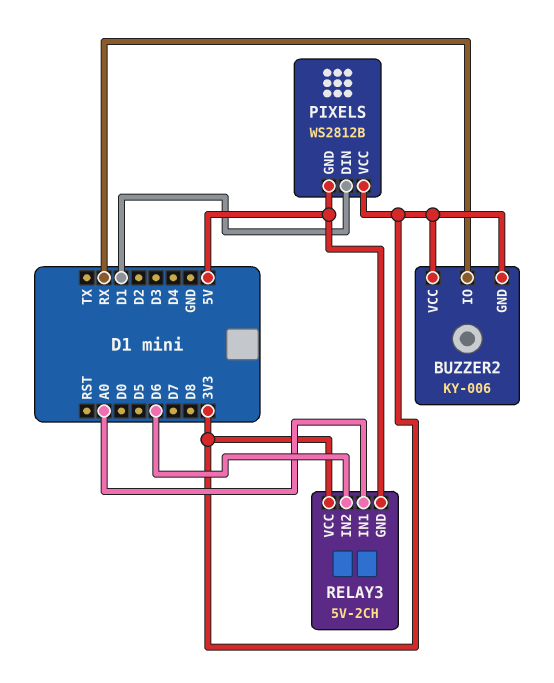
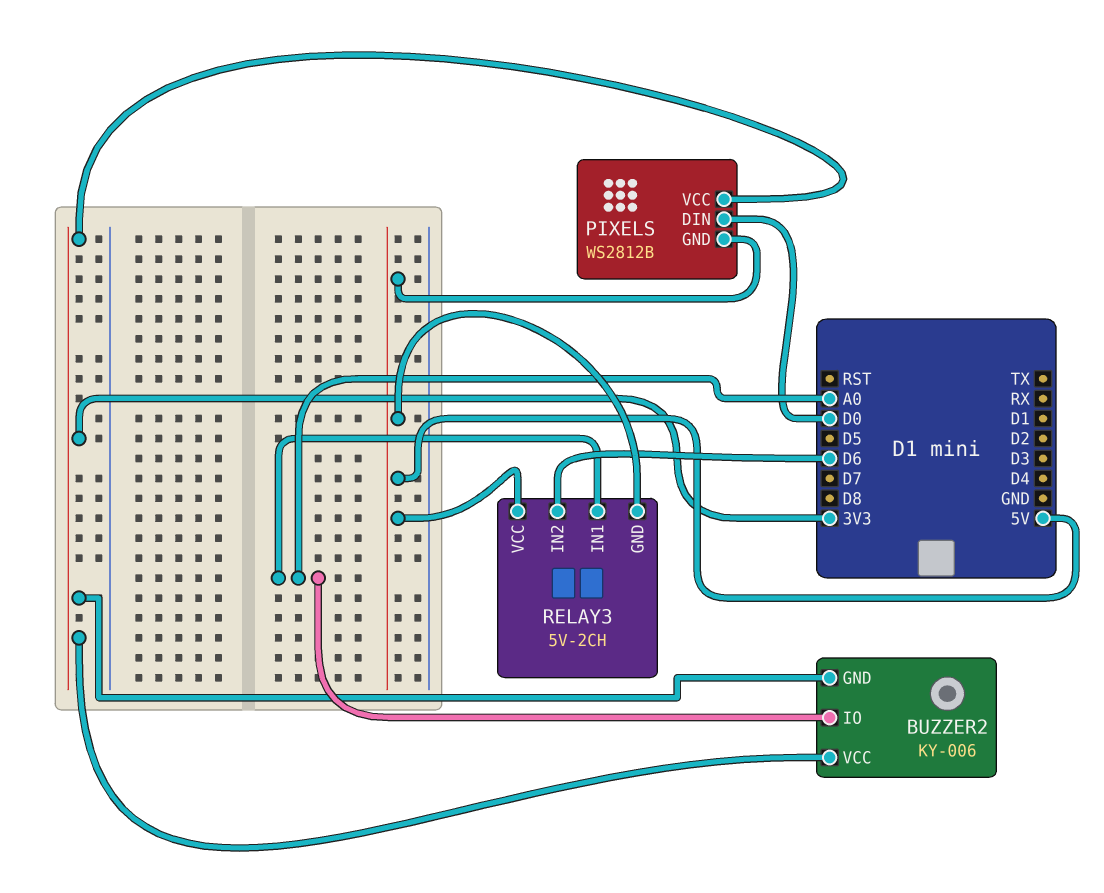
BUZZER2 pin IO: RX -> A0
PIXELS pin DIN: D1 -> D0
RELAY3 pin VCC: 3V3 -> 5V

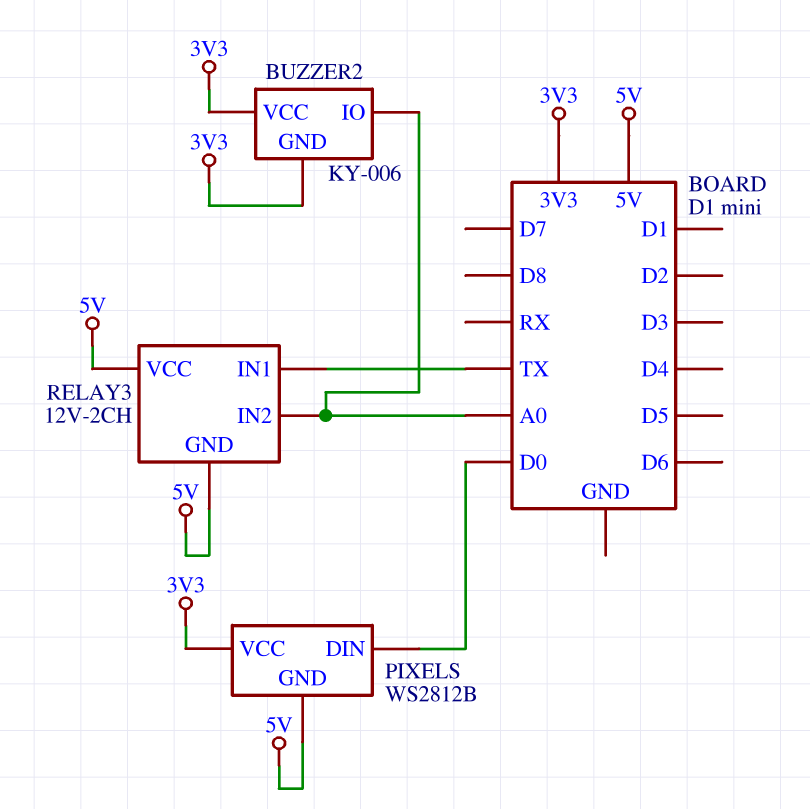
RELAY3: 5V-2CH -> 12V-2CH
RELAY3 pin IN1: A0 -> TX
RELAY3 pin IN2: D6 -> A0

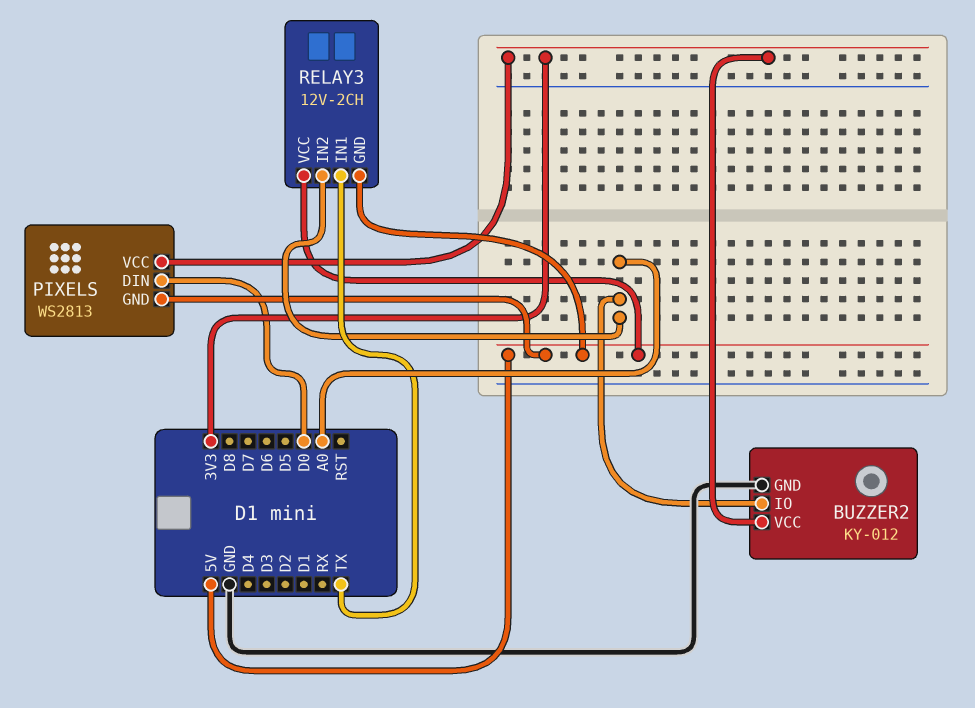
BUZZER2: KY-006 -> KY-012
BUZZER2 pin GND: 3V3 -> GND
PIXELS: WS2812B -> WS2813

